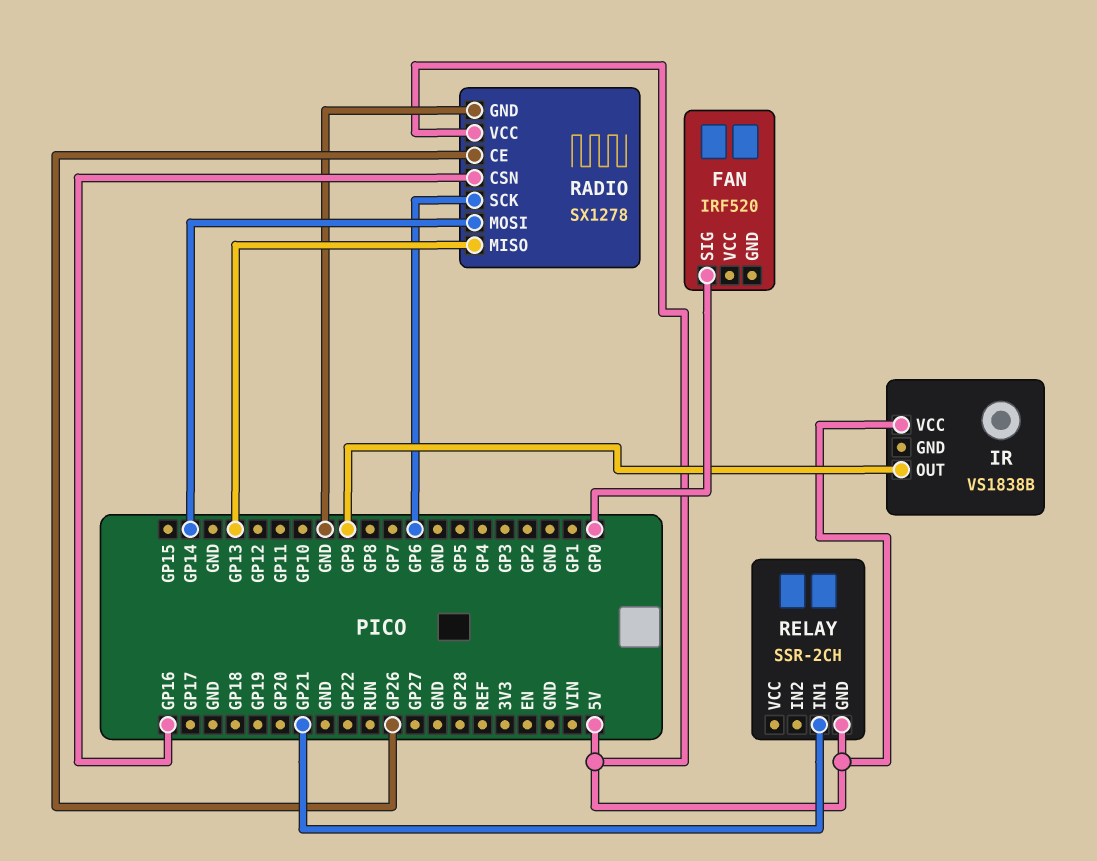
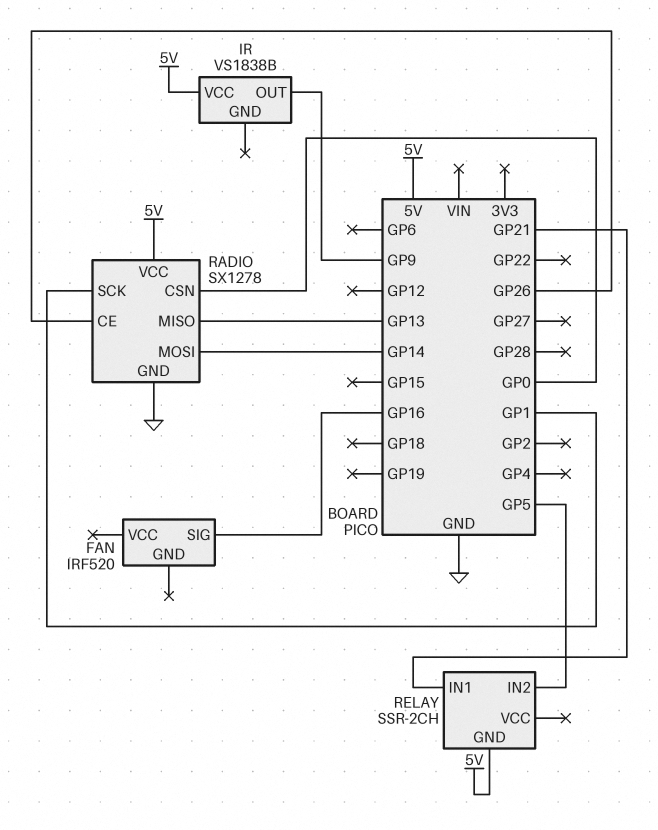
FAN pin SIG: GP0 -> GP16
RADIO pin CSN: GP16 -> GP0
RADIO pin SCK: GP6 -> GP1
RELAY pin IN2: none -> GP5

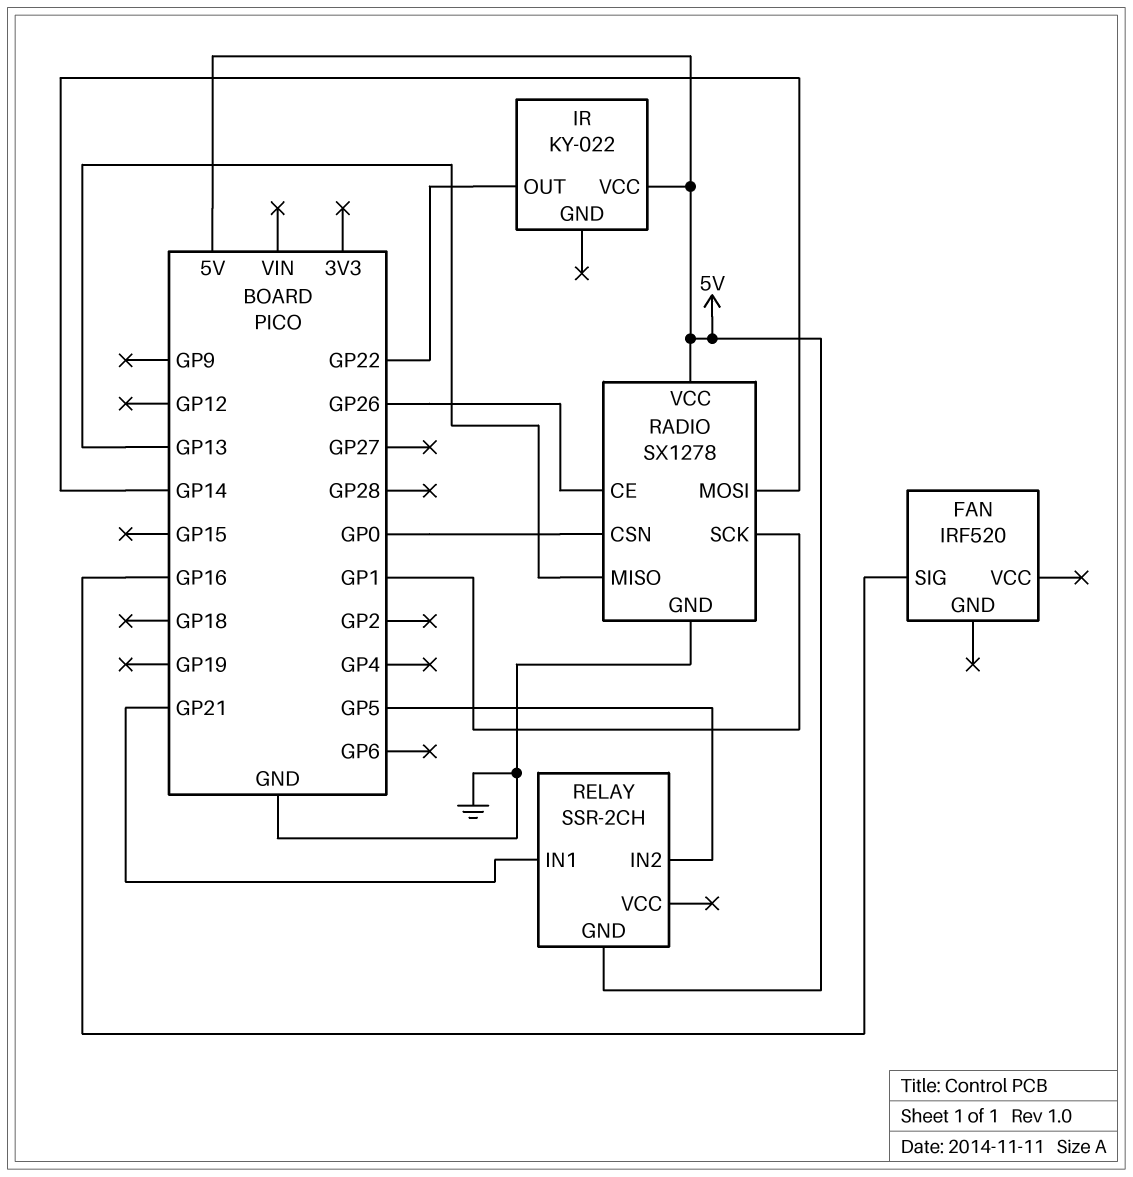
IR: VS1838B -> KY-022
IR pin OUT: GP9 -> GP22

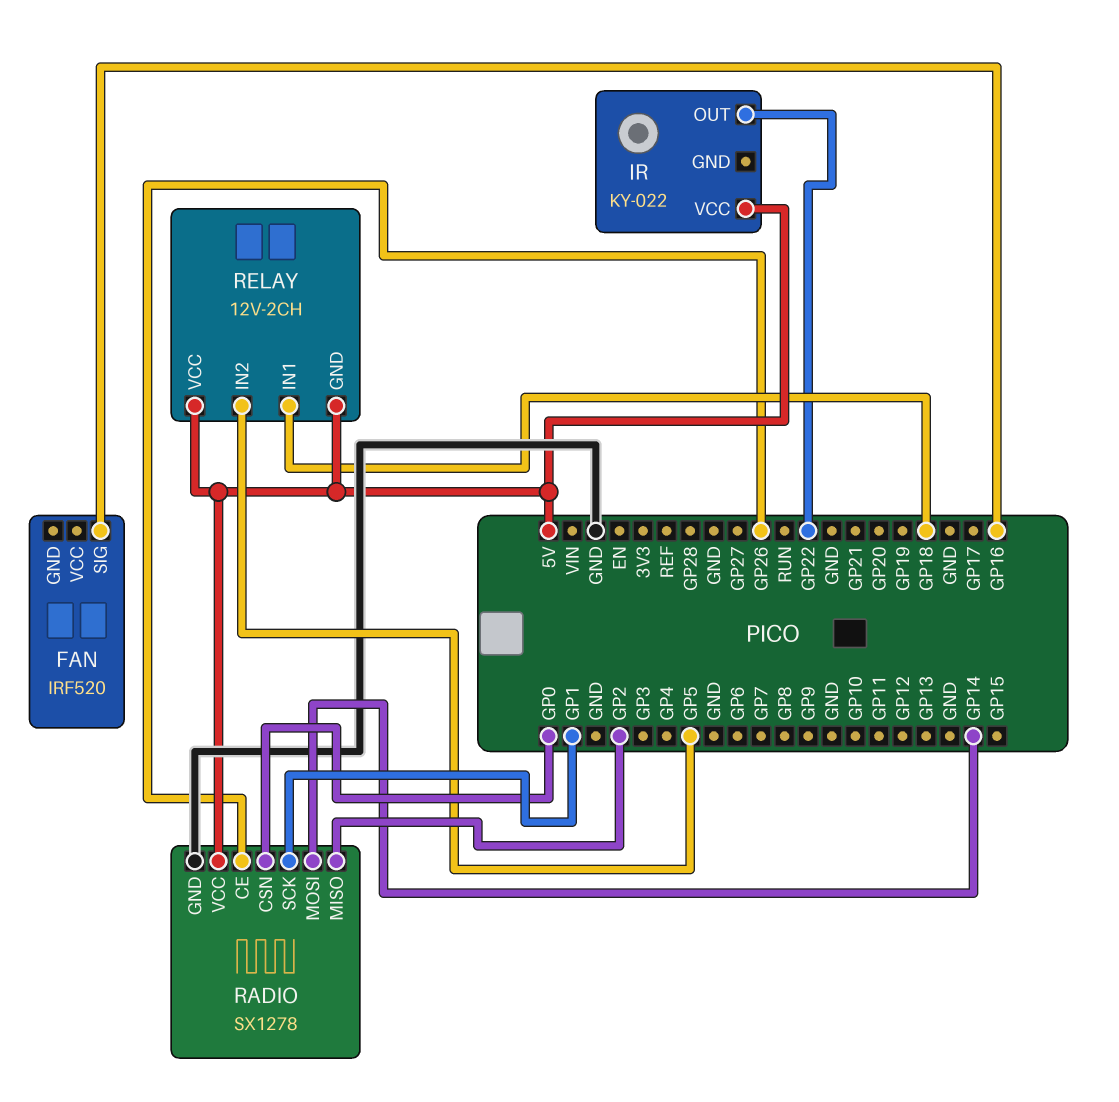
RADIO pin MISO: GP13 -> GP2
RELAY: SSR-2CH -> 12V-2CH
RELAY pin IN1: GP21 -> GP18
RELAY pin VCC: none -> 5V

